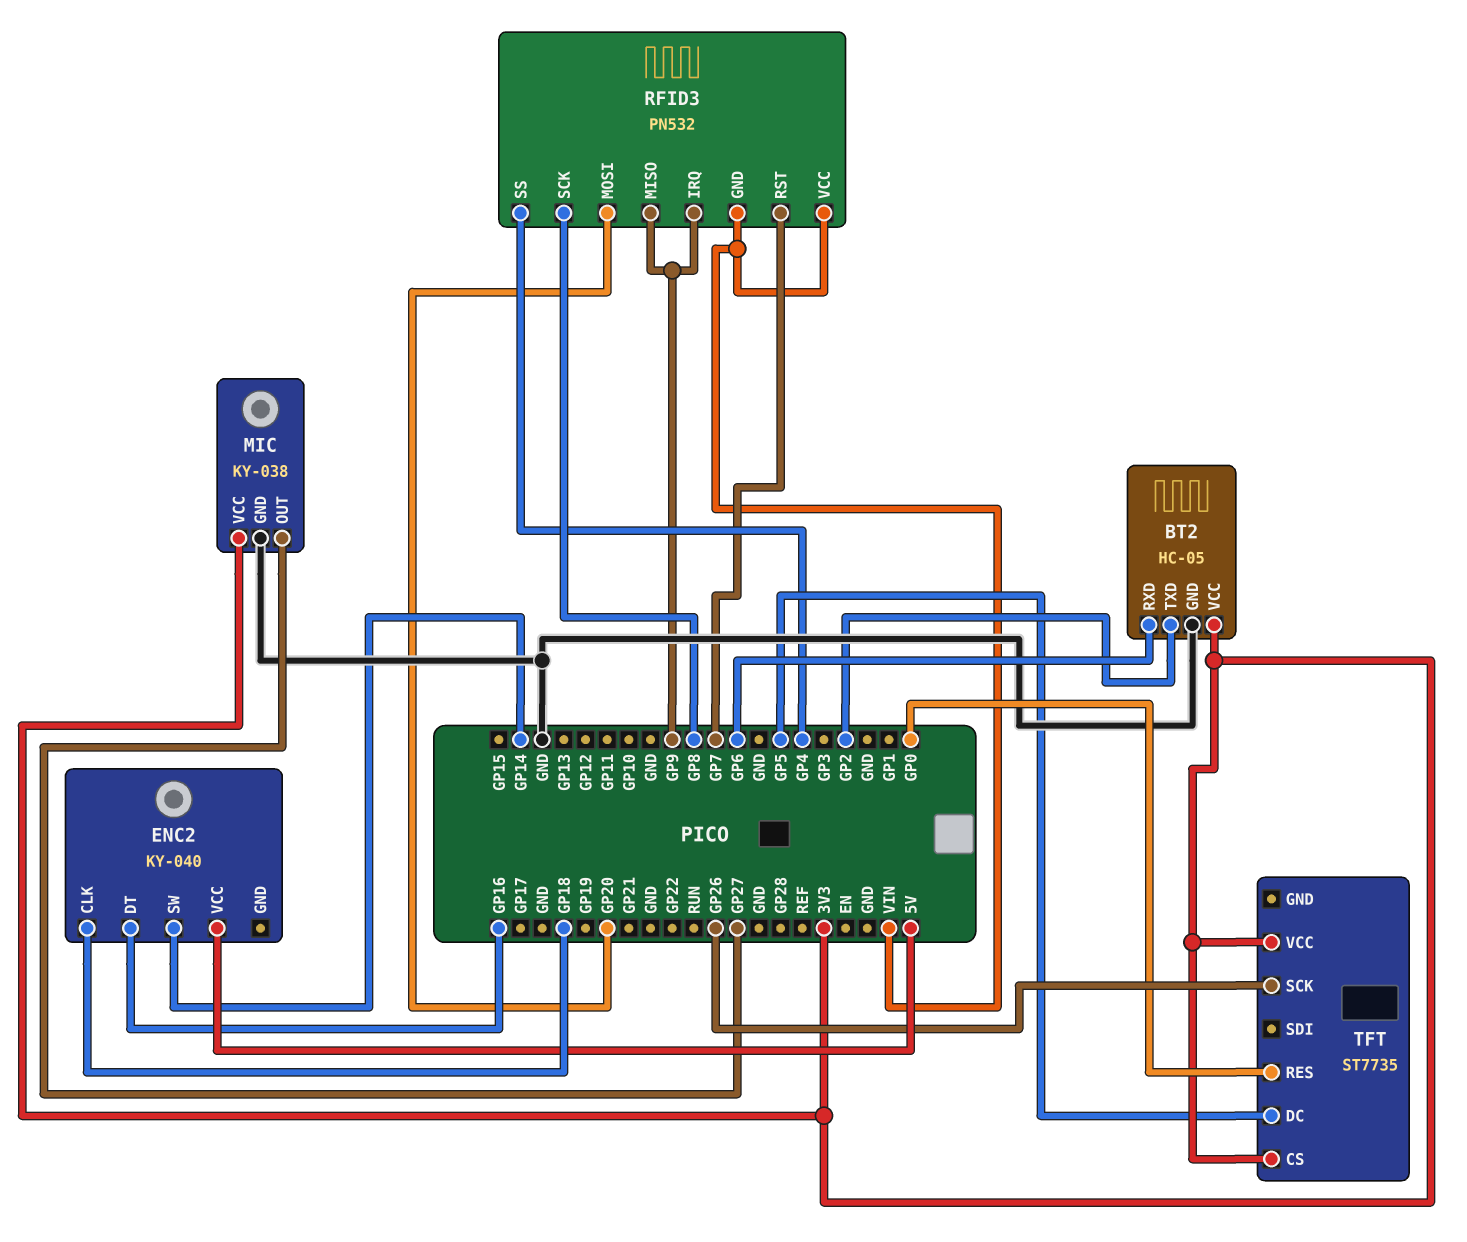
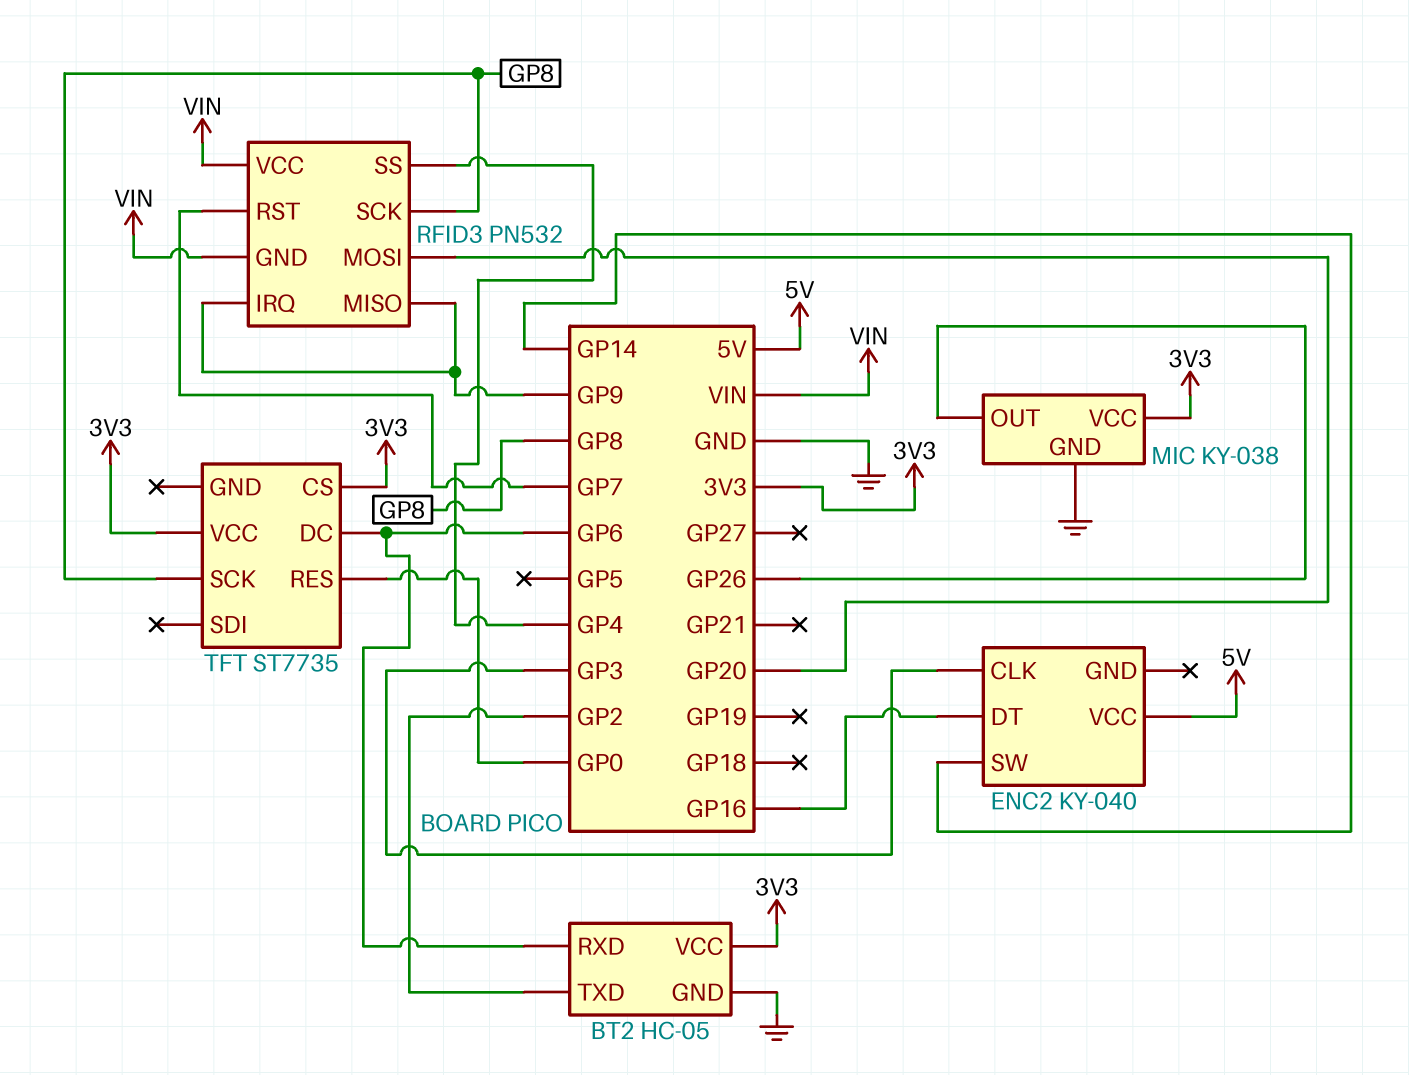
ENC2 pin CLK: GP18 -> GP3
MIC pin OUT: GP27 -> GP26
TFT pin DC: GP5 -> GP6
TFT pin SCK: GP26 -> GP8

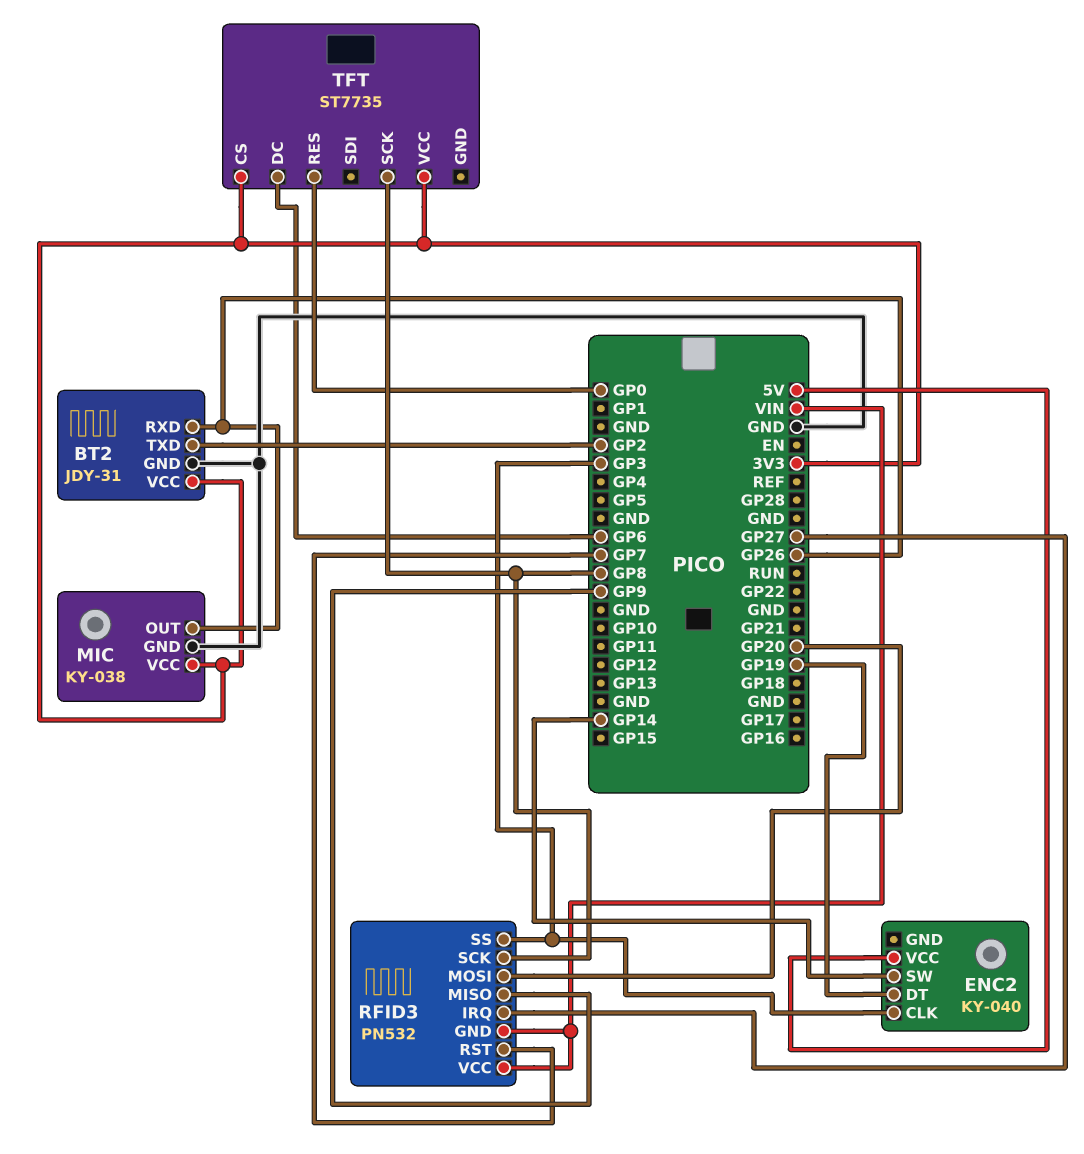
BT2: HC-05 -> JDY-31
BT2 pin RXD: GP6 -> GP26
ENC2 pin DT: GP16 -> GP19
RFID3 pin IRQ: GP9 -> GP27
RFID3 pin SS: GP4 -> GP3

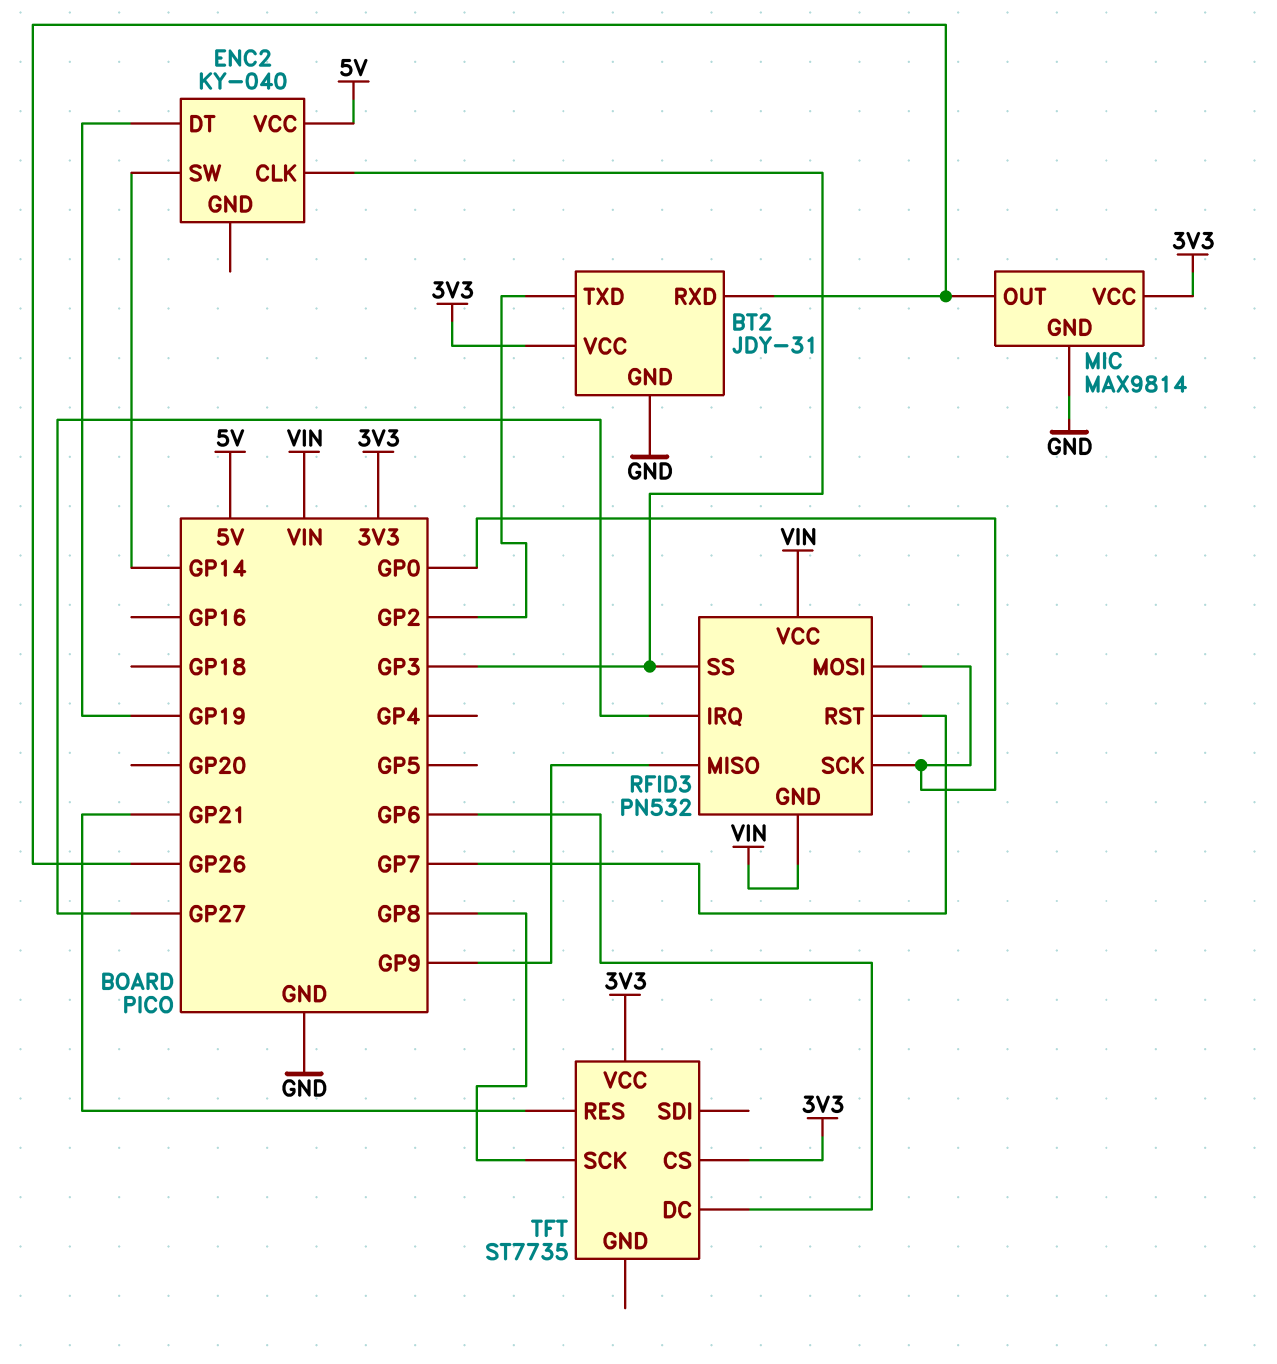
MIC: KY-038 -> MAX9814
RFID3 pin MOSI: GP20 -> GP0
RFID3 pin SCK: GP8 -> GP0
TFT pin RES: GP0 -> GP21

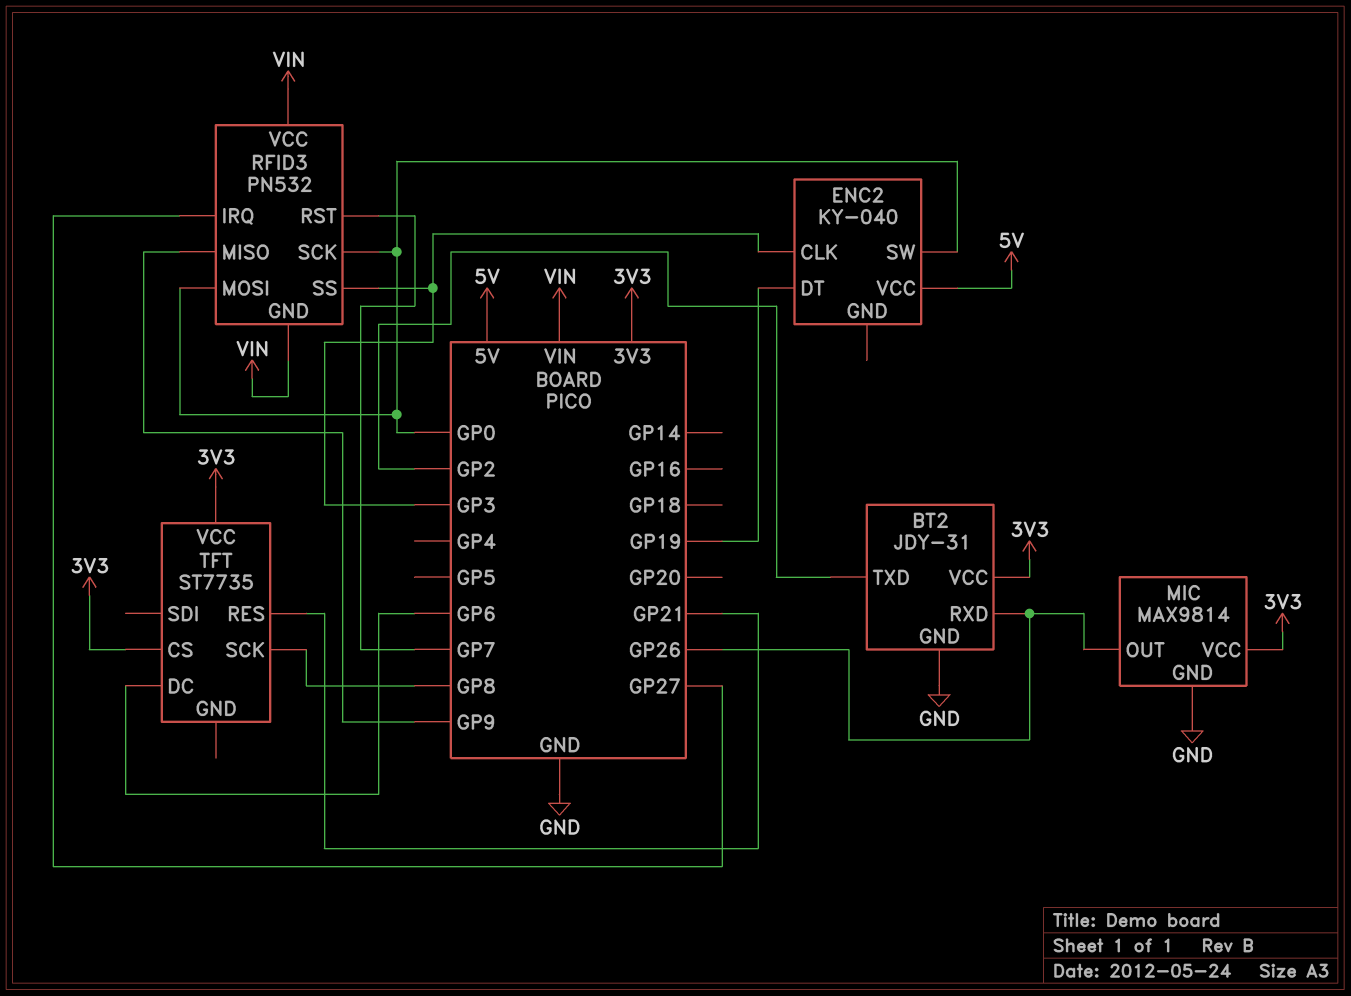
ENC2 pin SW: GP14 -> GP0

